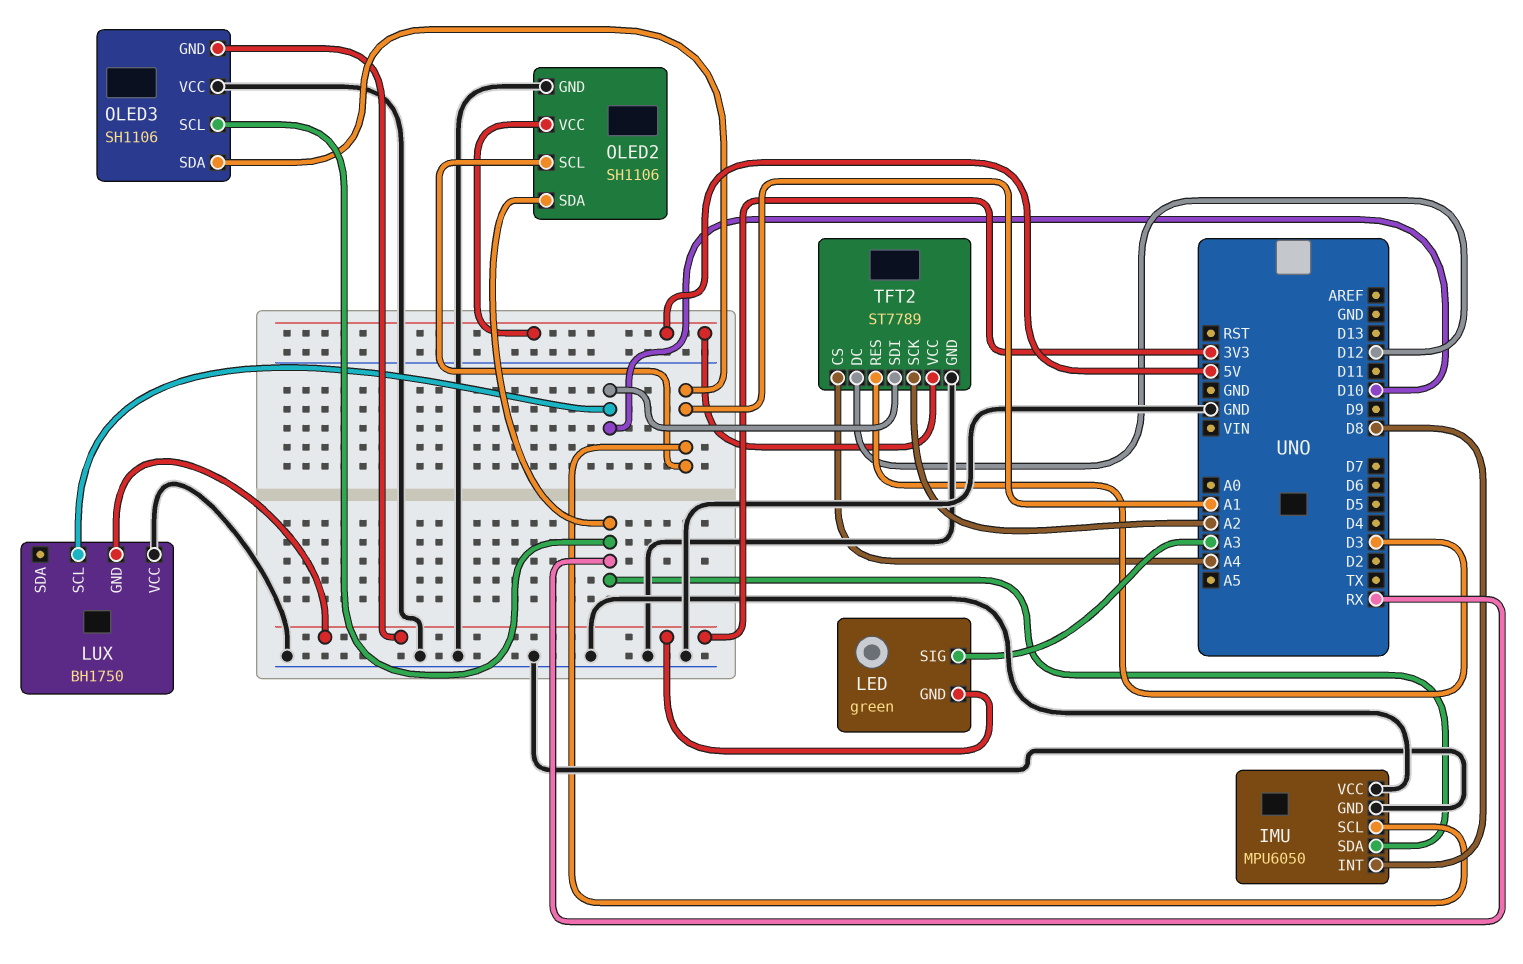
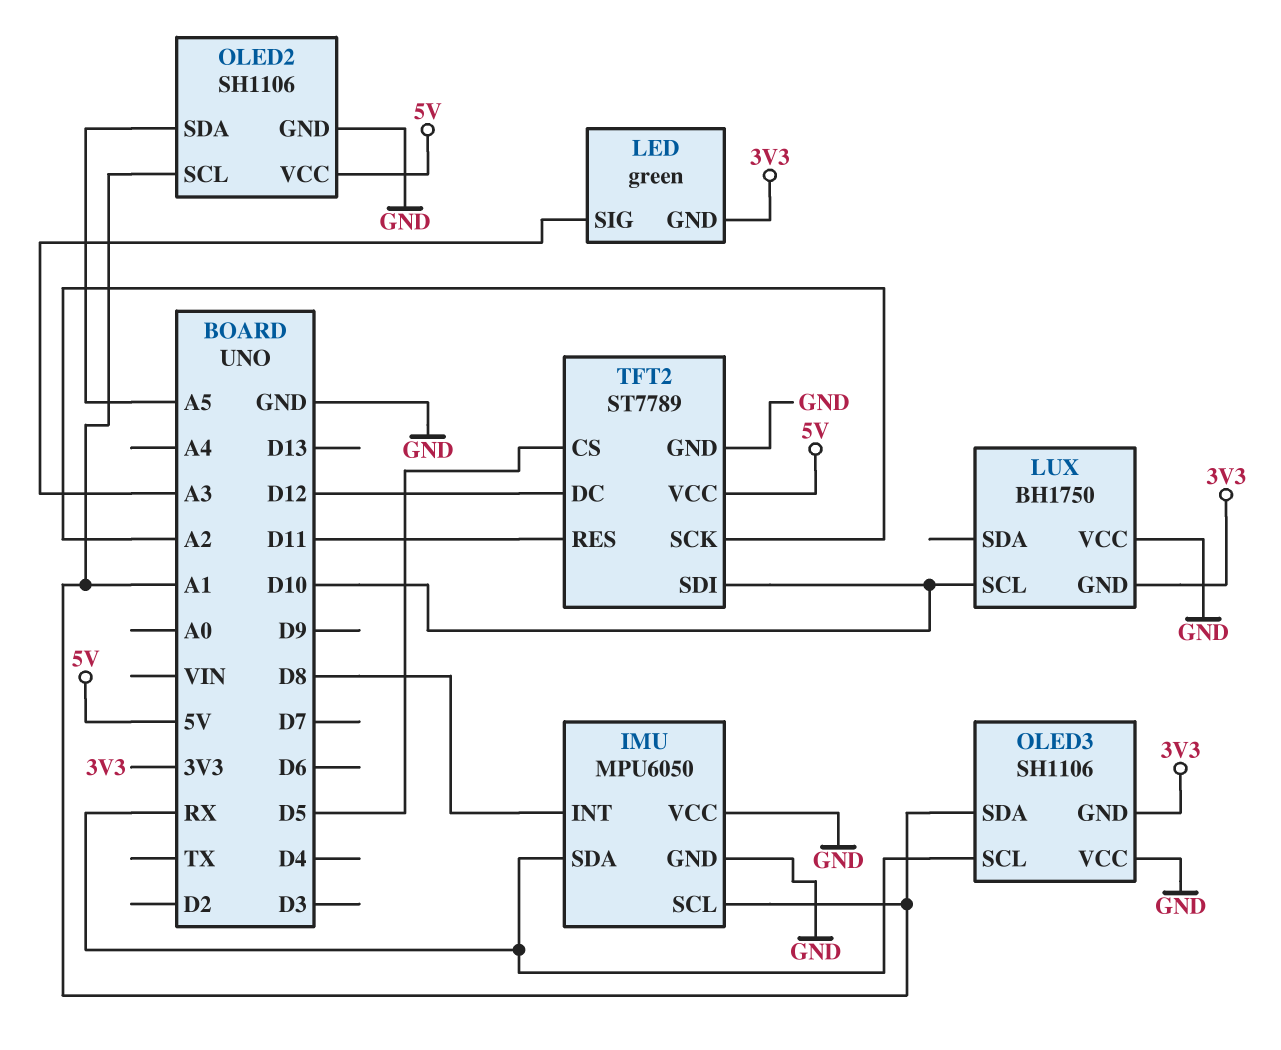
OLED2 pin SDA: RX -> A5
TFT2 pin CS: A4 -> D5
TFT2 pin RES: D3 -> D11

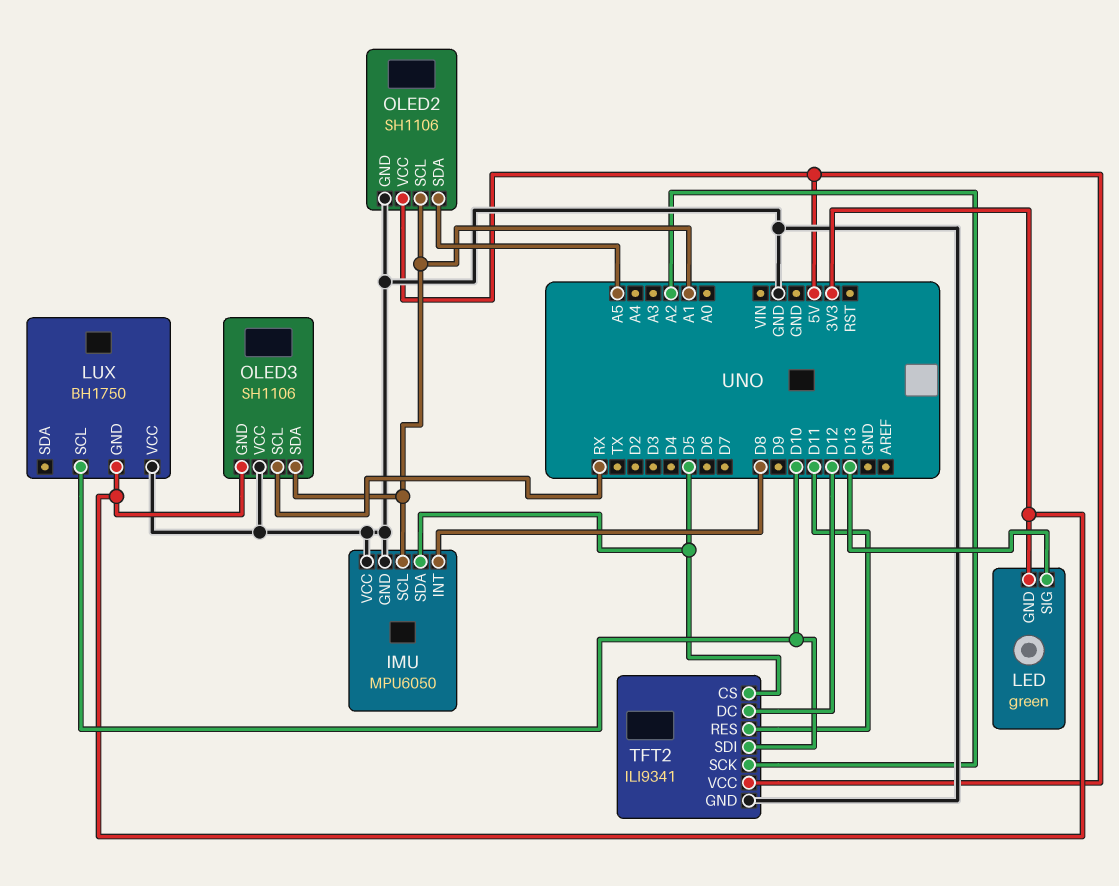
IMU pin SDA: RX -> D5
LED pin SIG: A3 -> D13
TFT2: ST7789 -> ILI9341

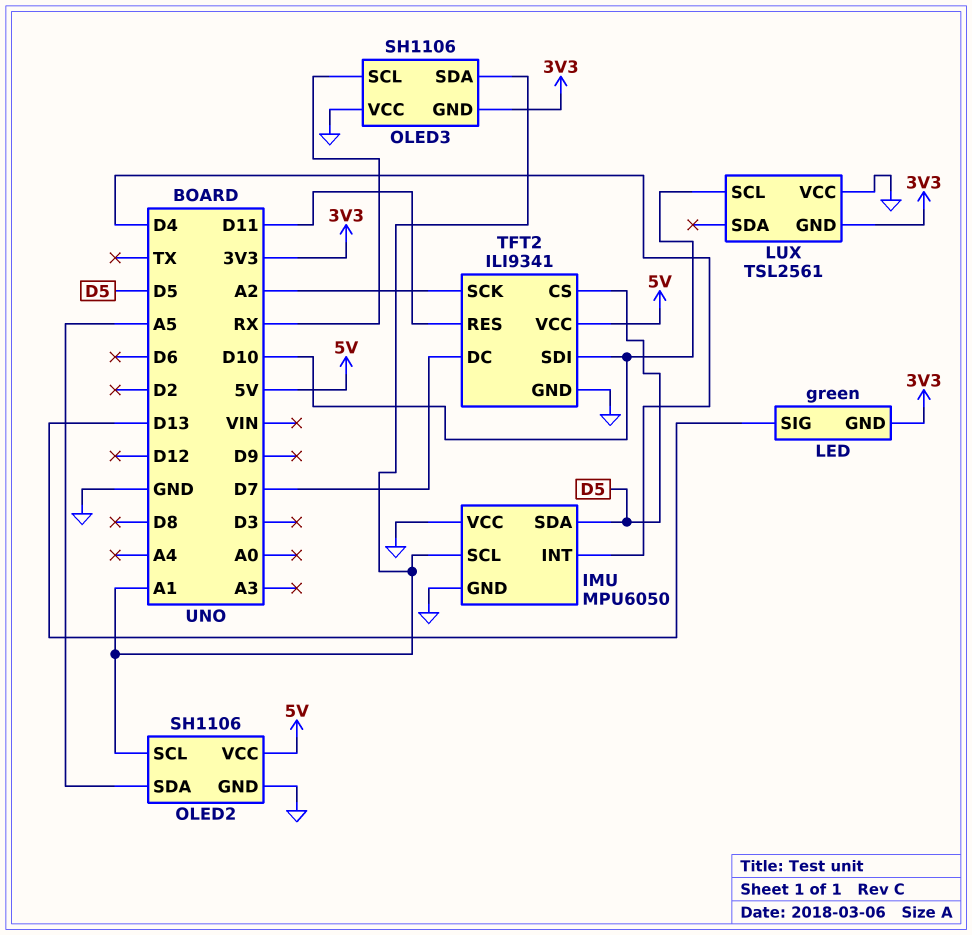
IMU pin INT: D8 -> D4
LUX: BH1750 -> TSL2561
TFT2 pin DC: D12 -> D7

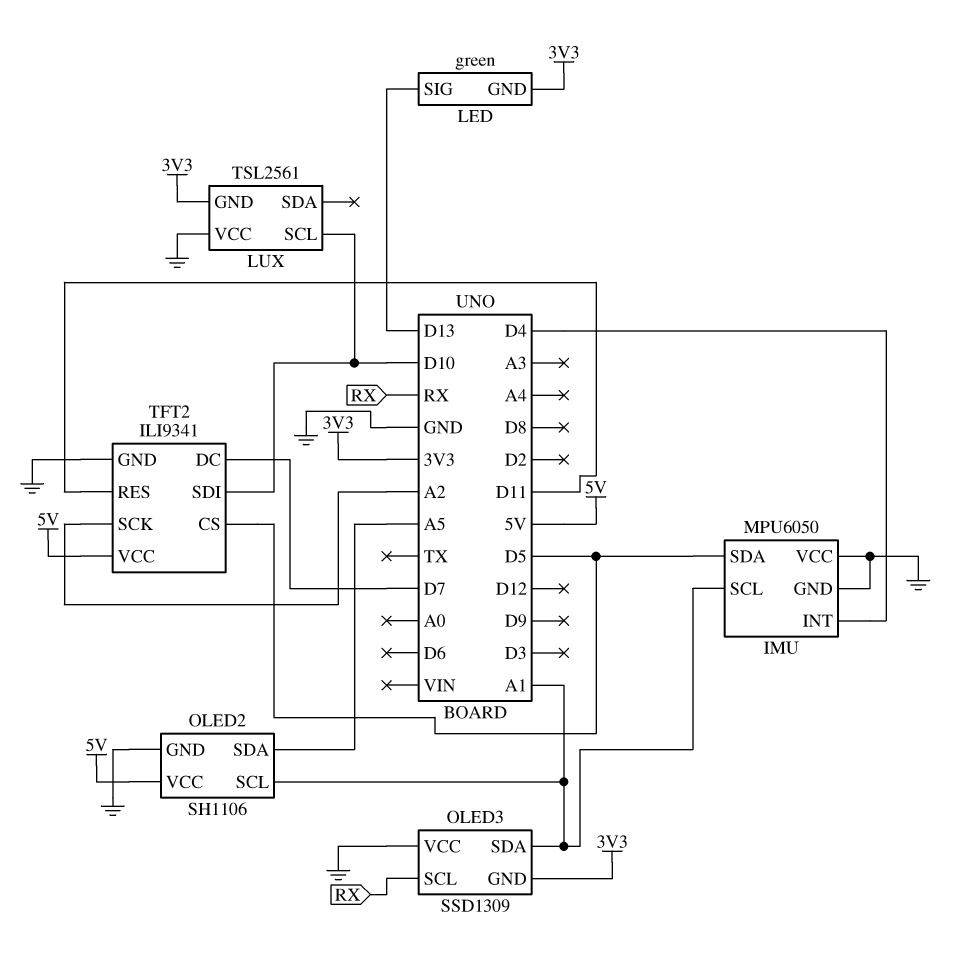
OLED3: SH1106 -> SSD1309

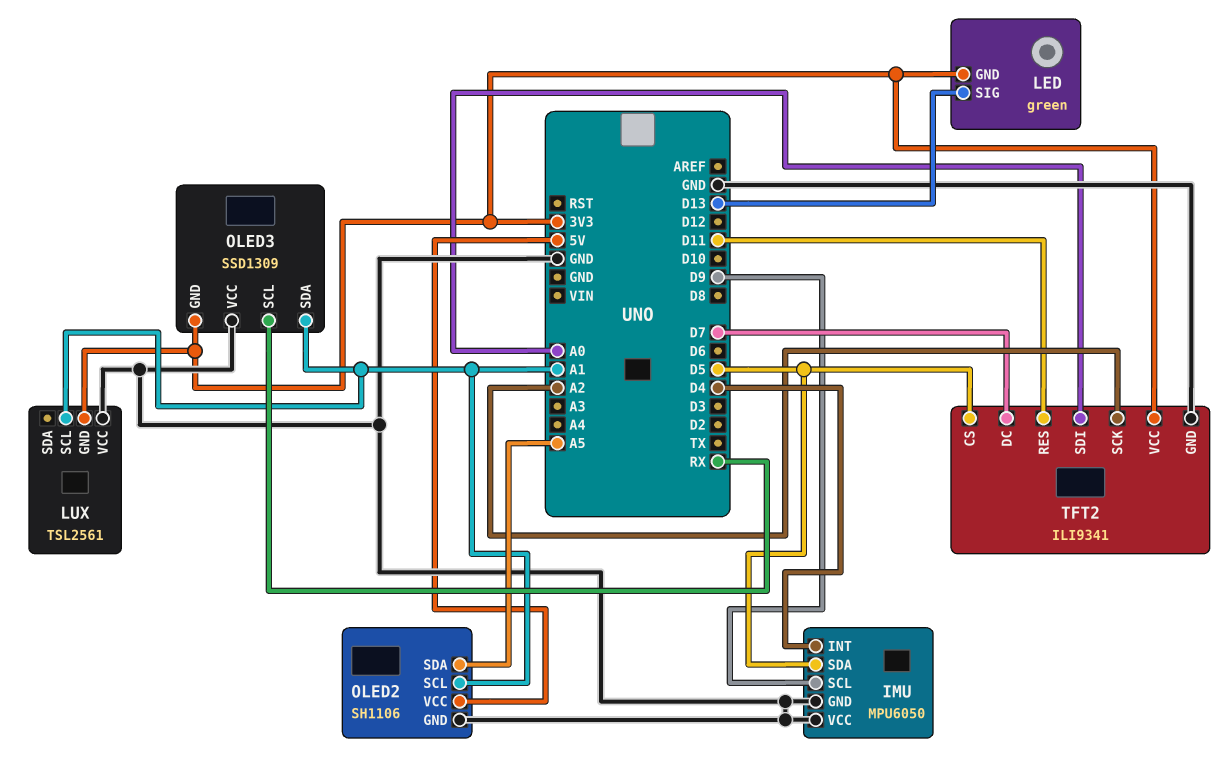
IMU pin SCL: A1 -> D9
LUX pin SCL: D10 -> A1
TFT2 pin SDI: D10 -> A0
TFT2 pin VCC: 5V -> 3V3

